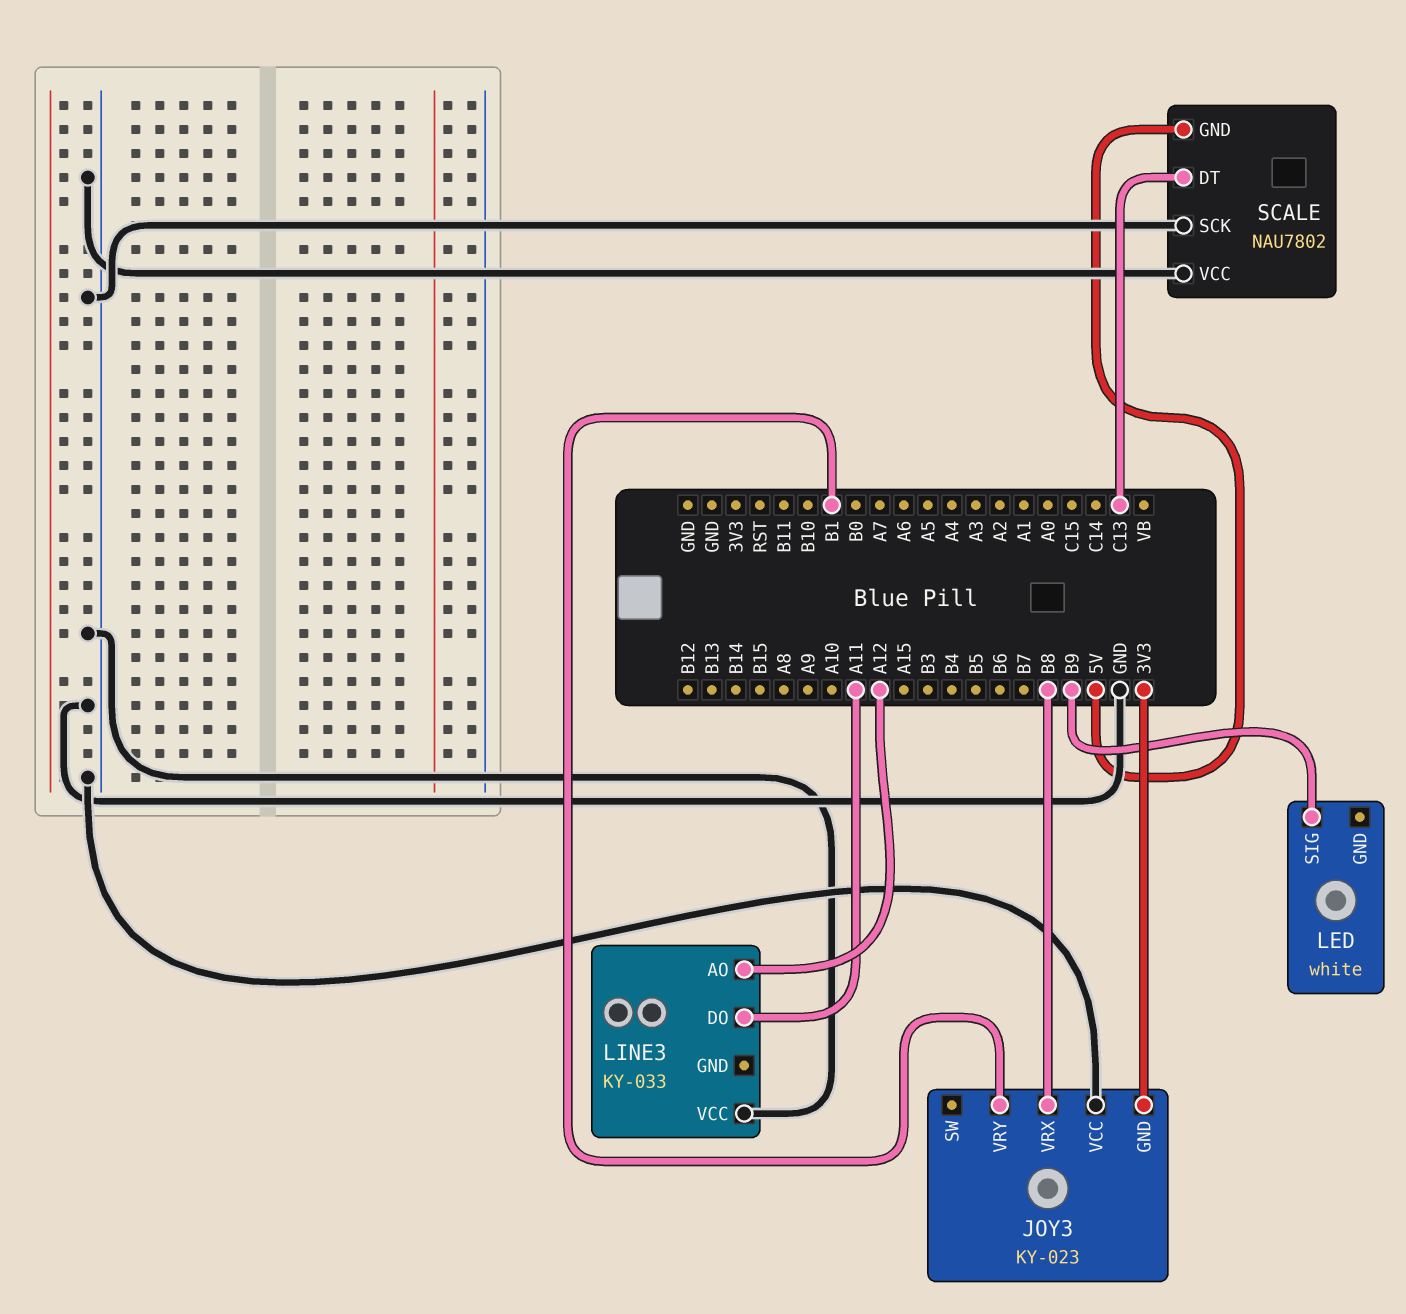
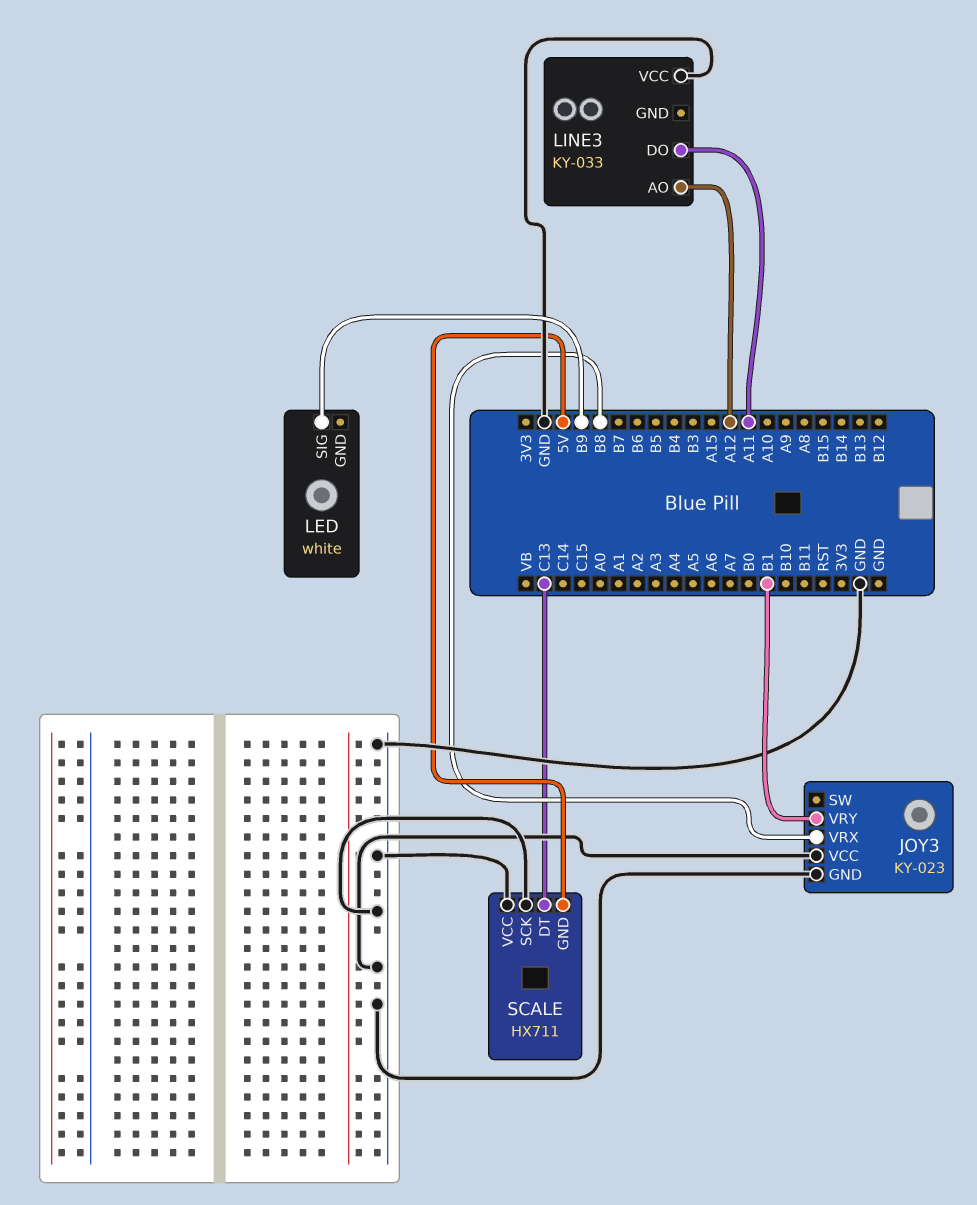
JOY3 pin GND: 3V3 -> GND
SCALE: NAU7802 -> HX711

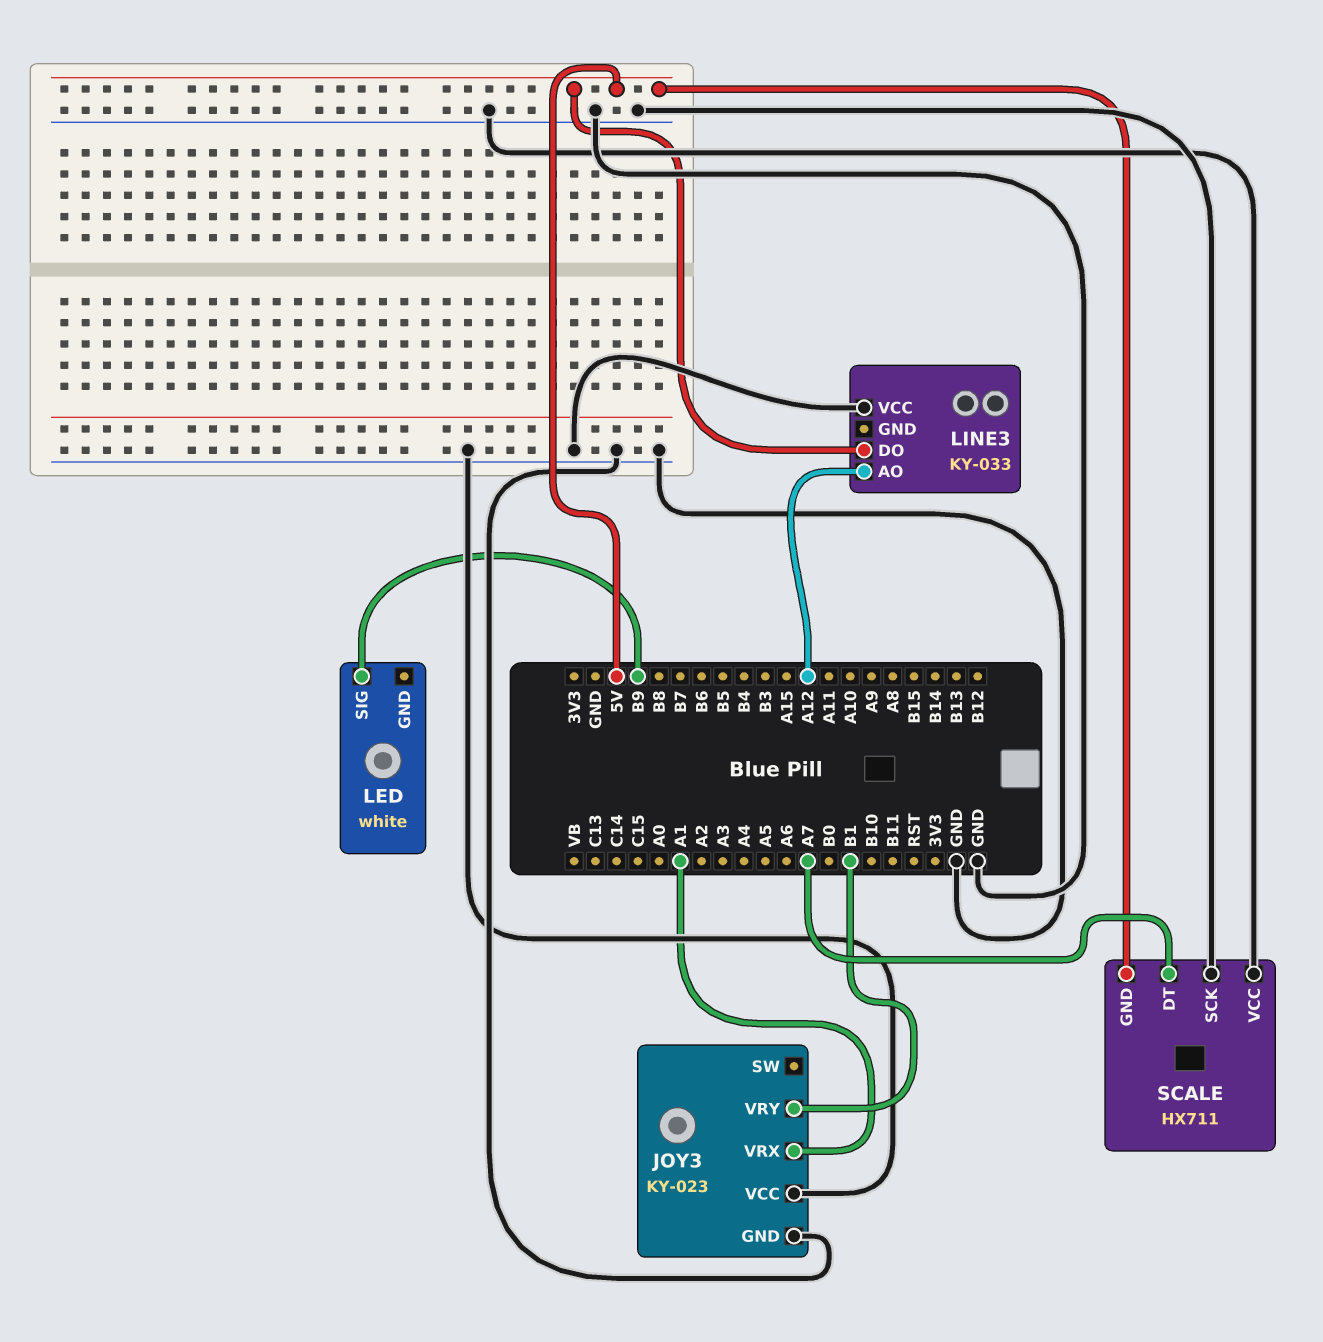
JOY3 pin VRX: B8 -> A1
LINE3 pin DO: A11 -> 5V
SCALE pin DT: C13 -> A7

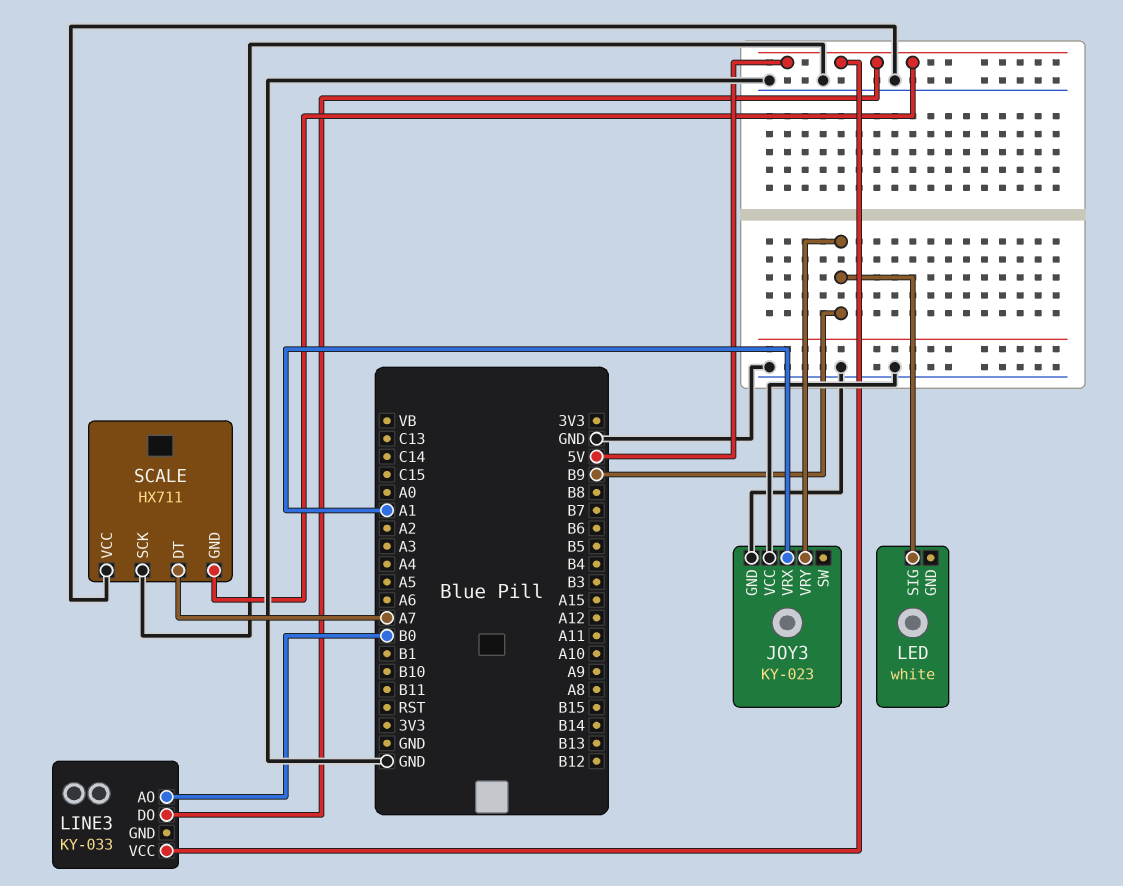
JOY3 pin VRY: B1 -> B9
LINE3 pin AO: A12 -> B0
LINE3 pin VCC: GND -> 5V

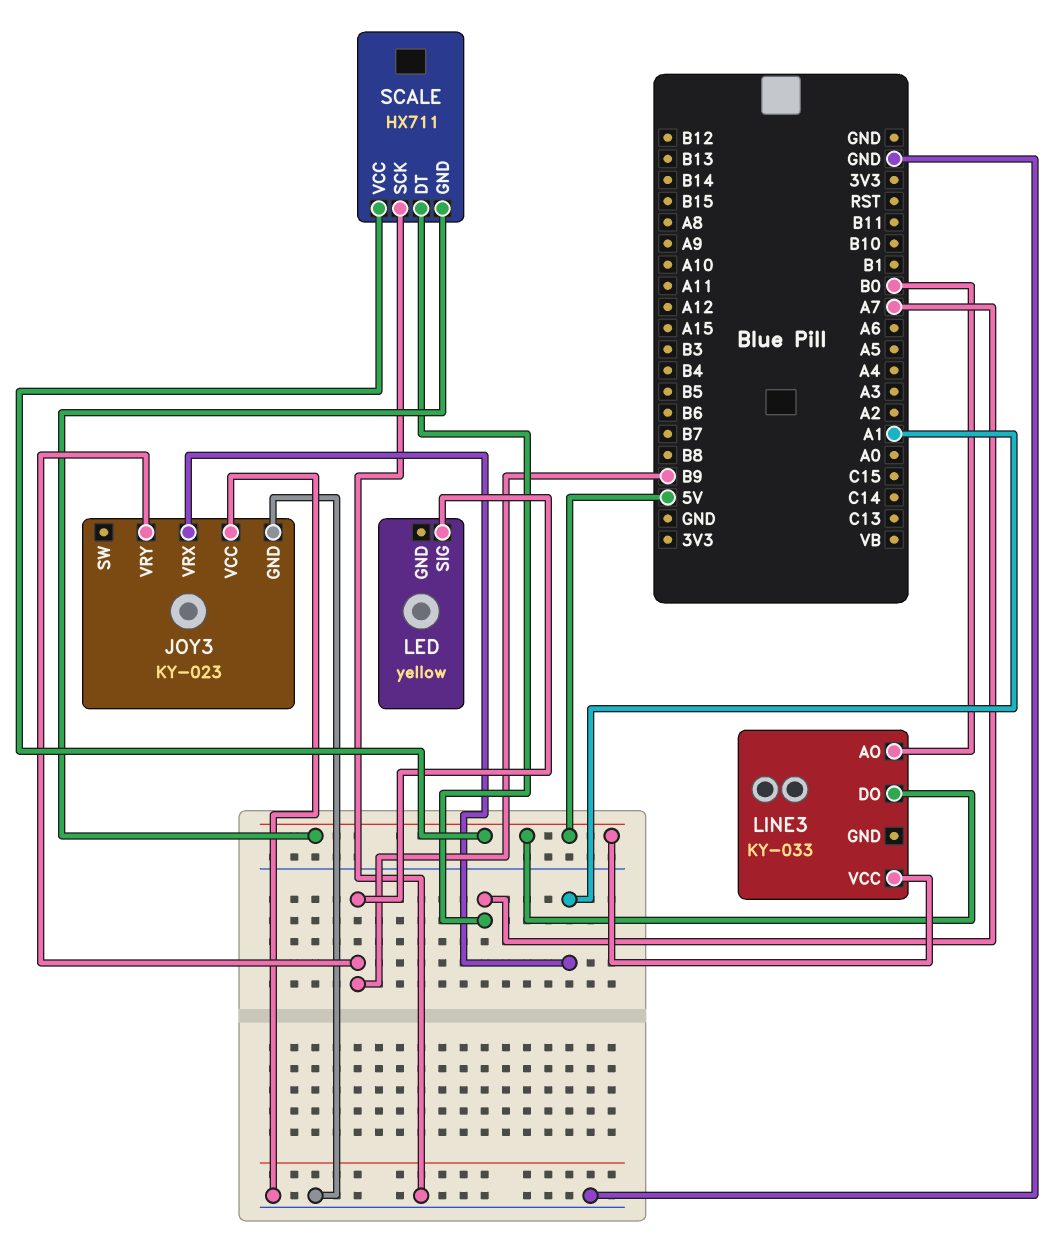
LED: white -> yellow
SCALE pin VCC: GND -> 5V

